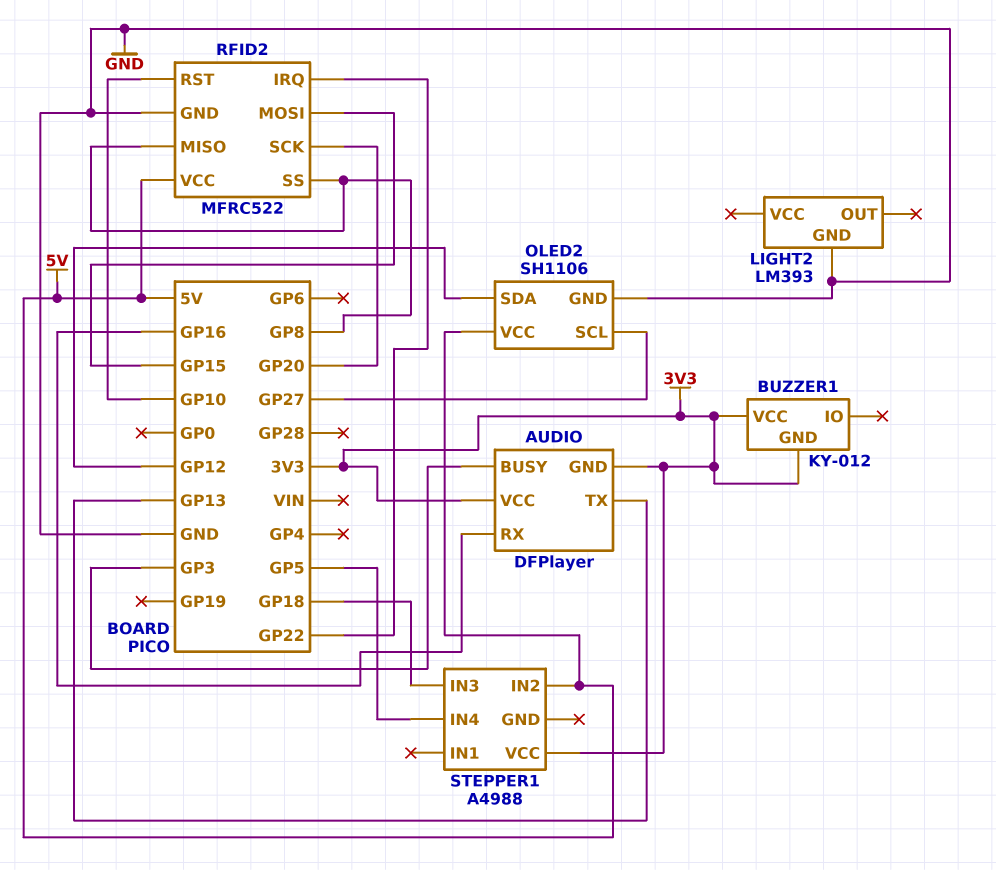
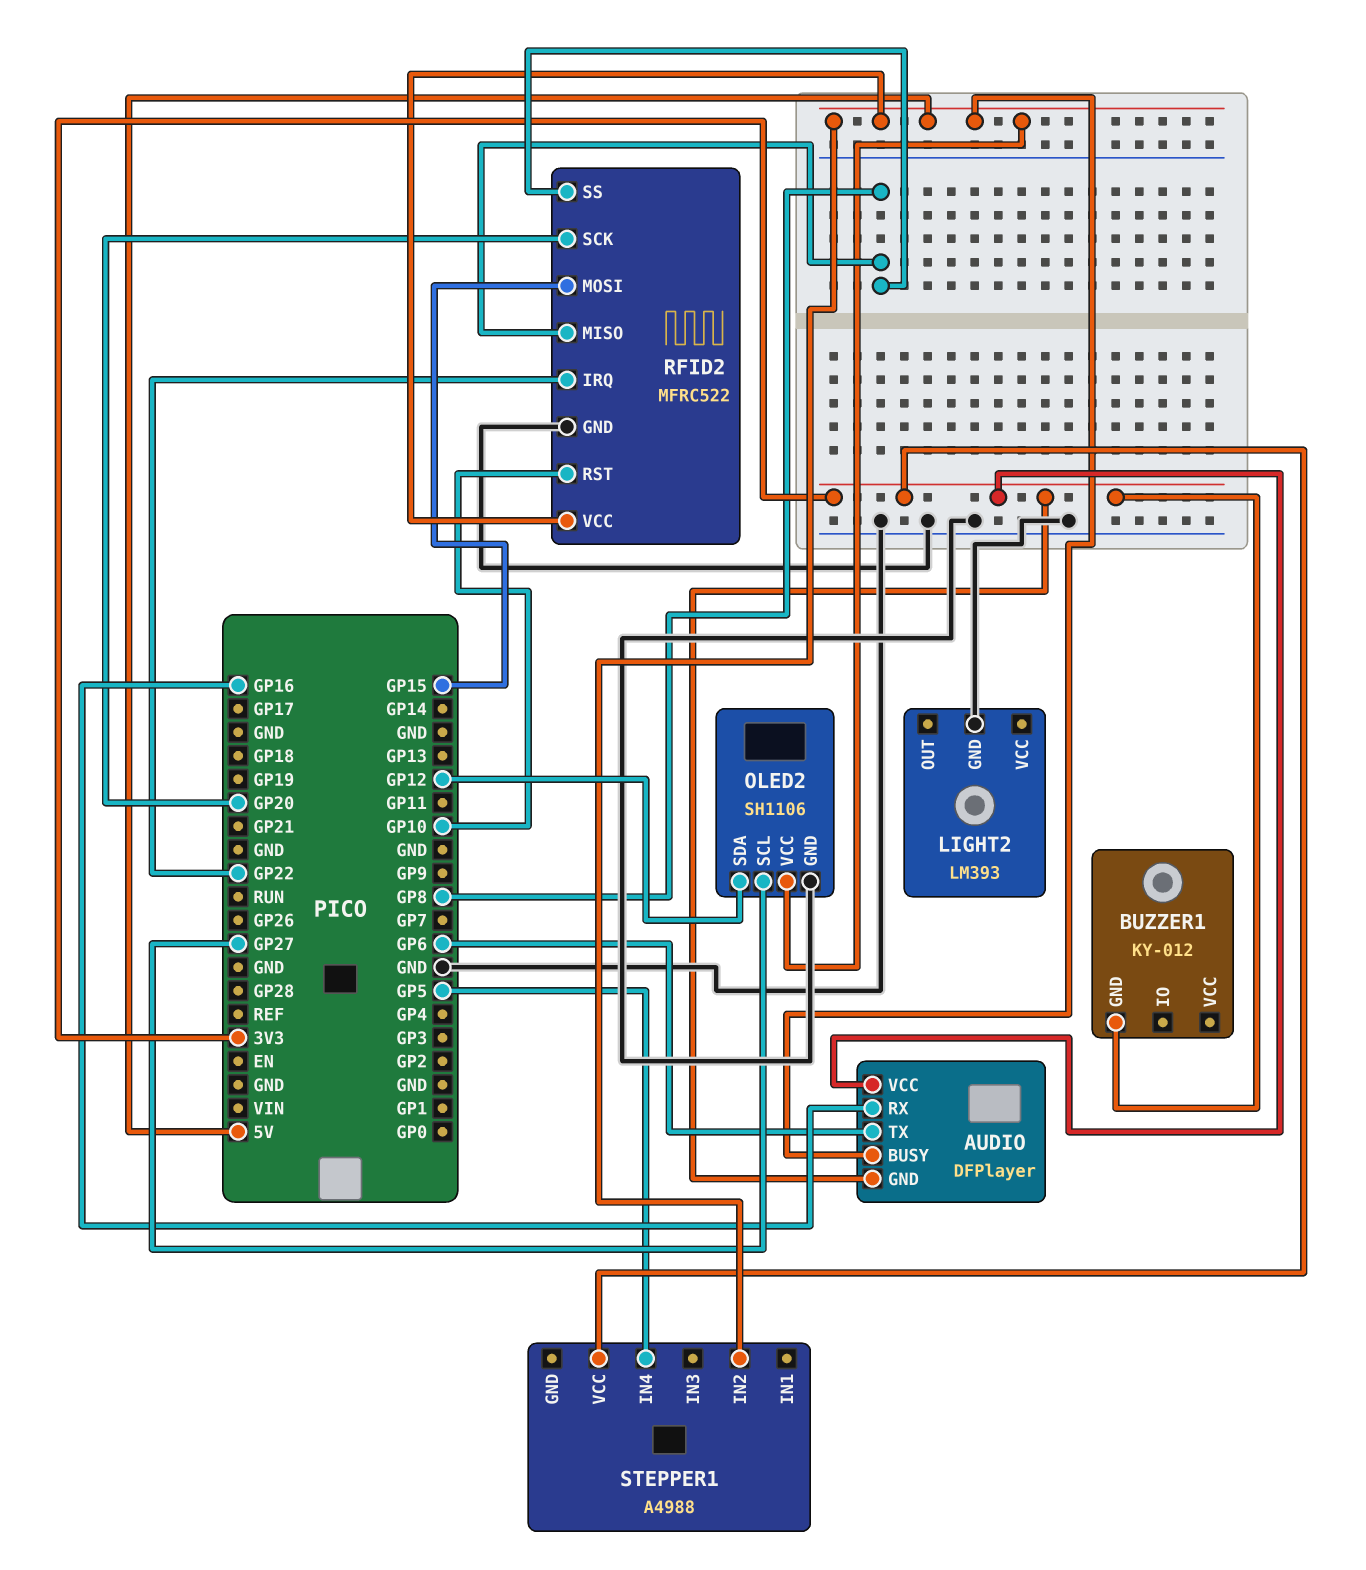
AUDIO pin BUSY: GP3 -> 5V
AUDIO pin TX: GP13 -> GP6
BUZZER1 pin VCC: 3V3 -> none
STEPPER1 pin IN3: GP18 -> none

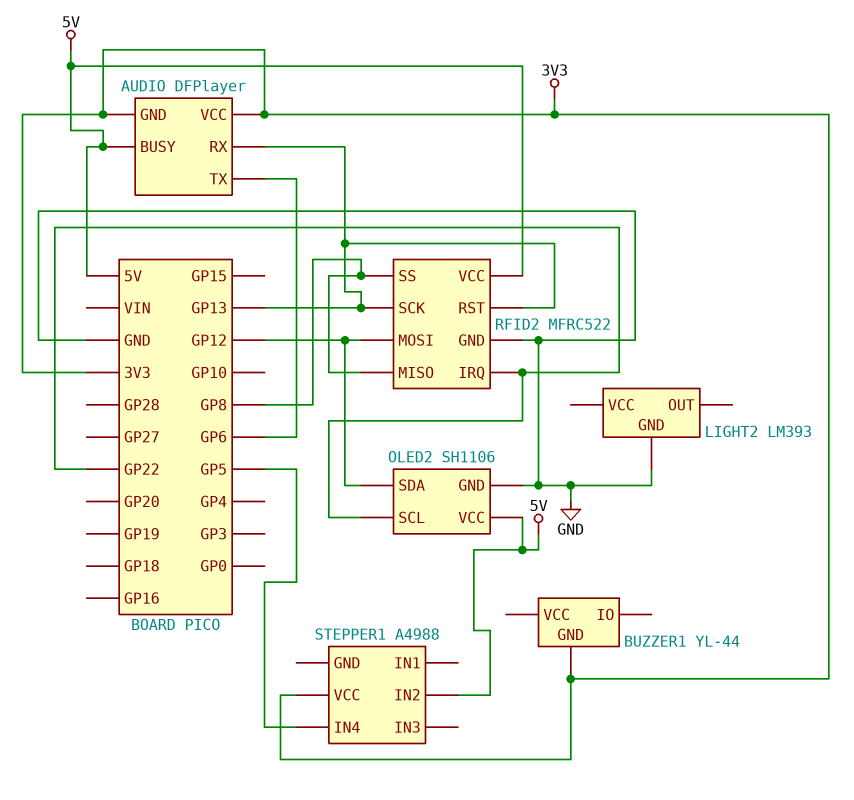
AUDIO pin RX: GP16 -> GP13
BUZZER1: KY-012 -> YL-44
OLED2 pin SCL: GP27 -> GP22
RFID2 pin MOSI: GP15 -> GP12
RFID2 pin RST: GP10 -> GP13
RFID2 pin SCK: GP20 -> GP13

